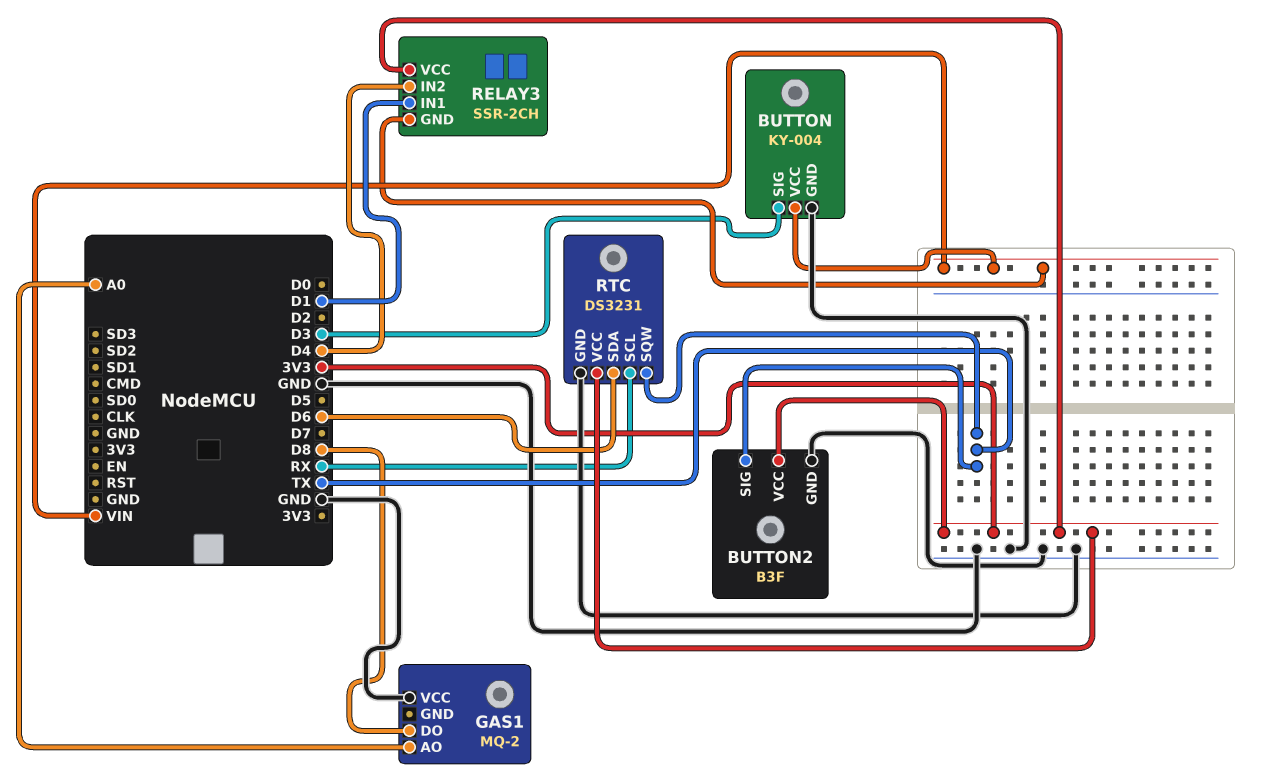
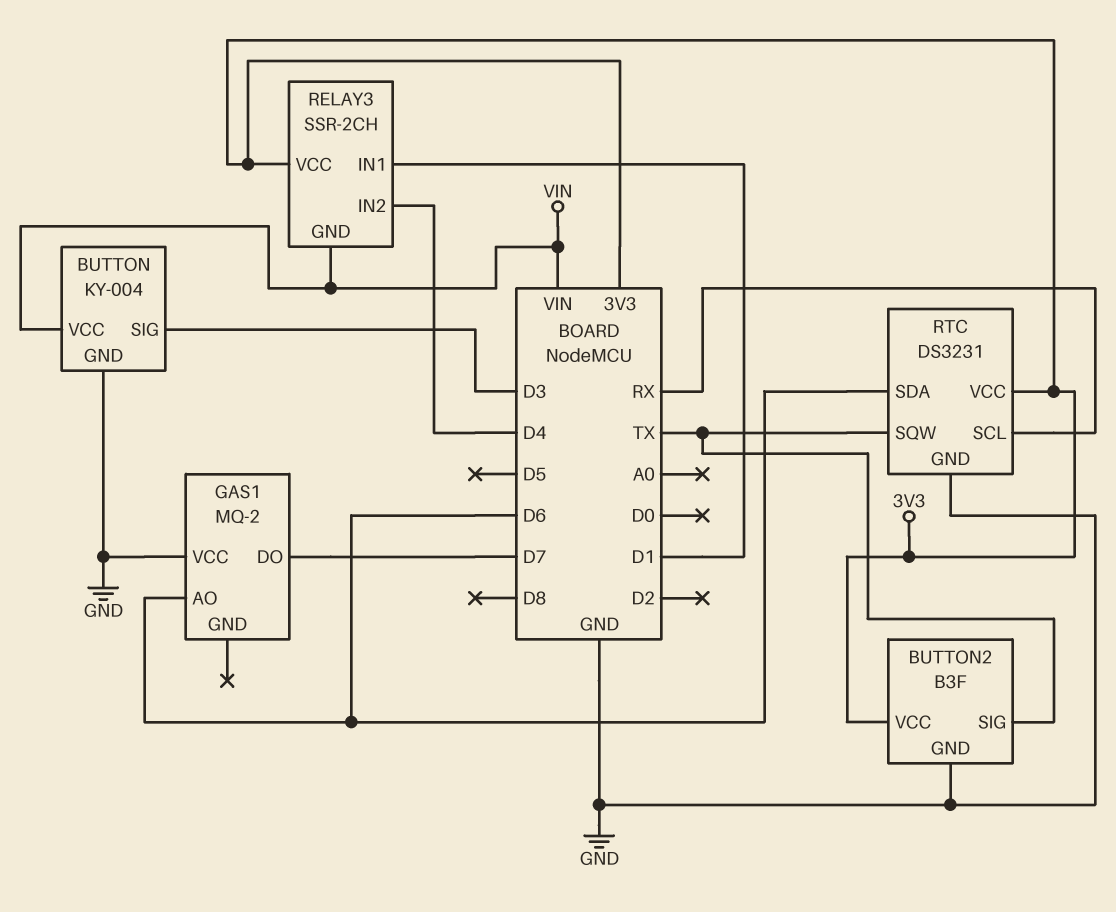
GAS1 pin AO: A0 -> D6
GAS1 pin DO: D8 -> D7

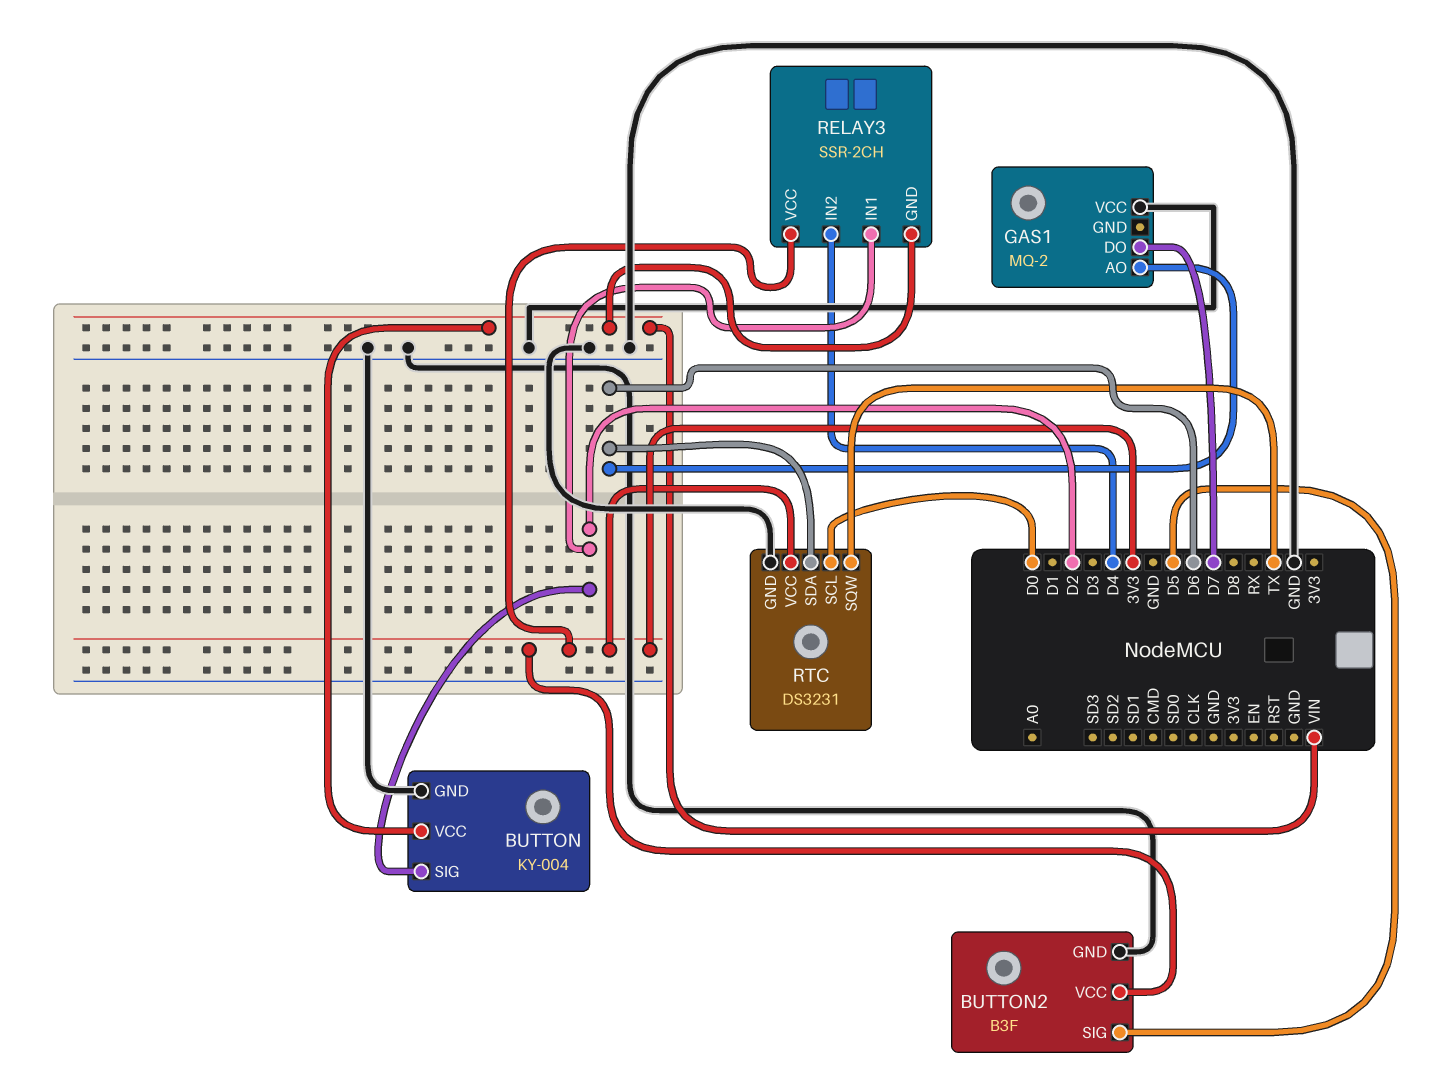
BUTTON pin SIG: D3 -> D2
BUTTON2 pin SIG: TX -> D5
RELAY3 pin IN1: D1 -> D2
RTC pin SCL: RX -> D0

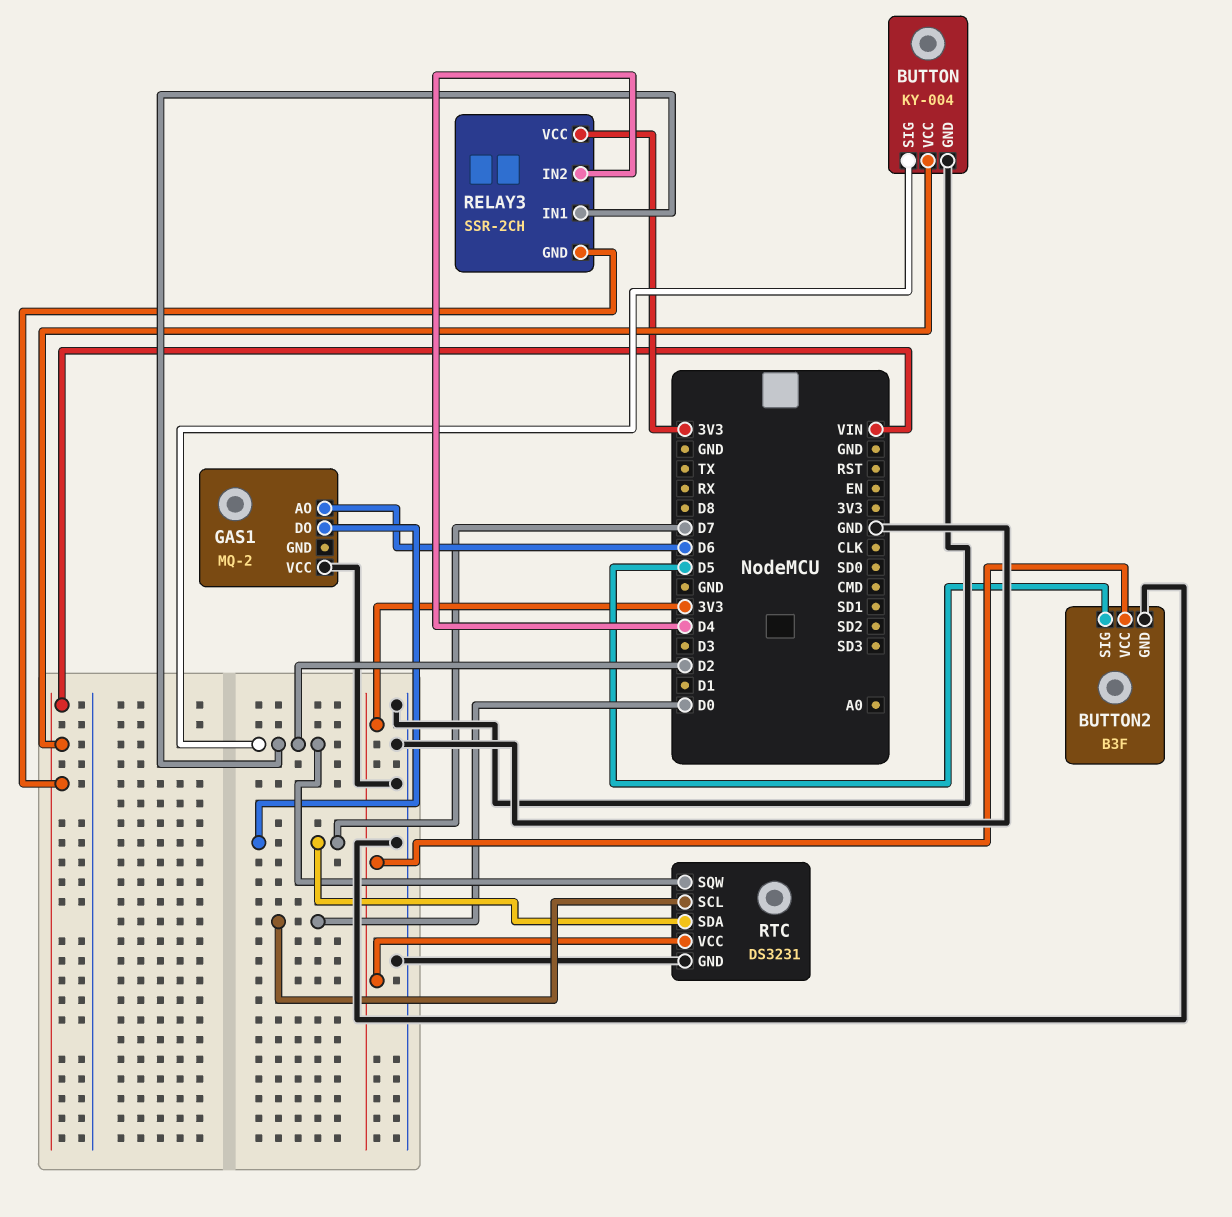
RTC pin SDA: D6 -> D7
RTC pin SQW: TX -> D2

